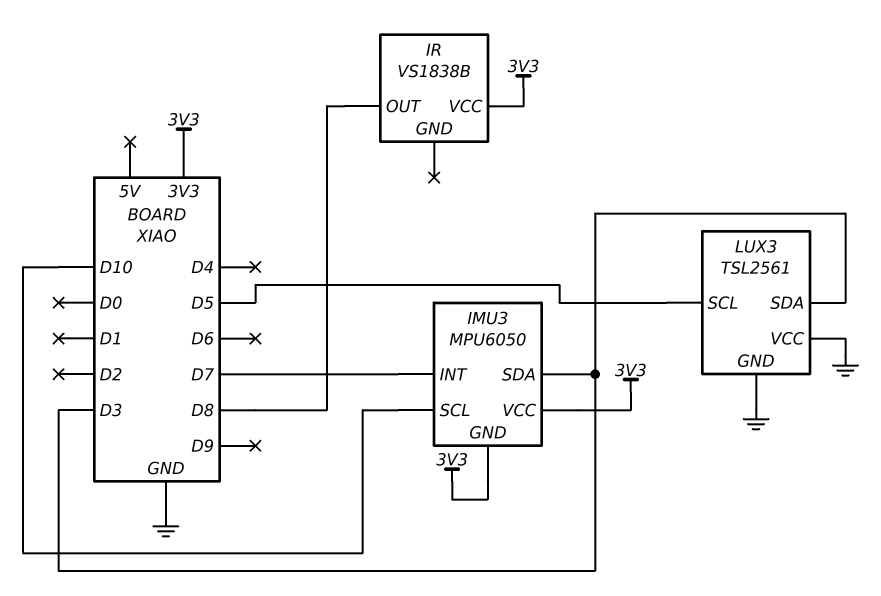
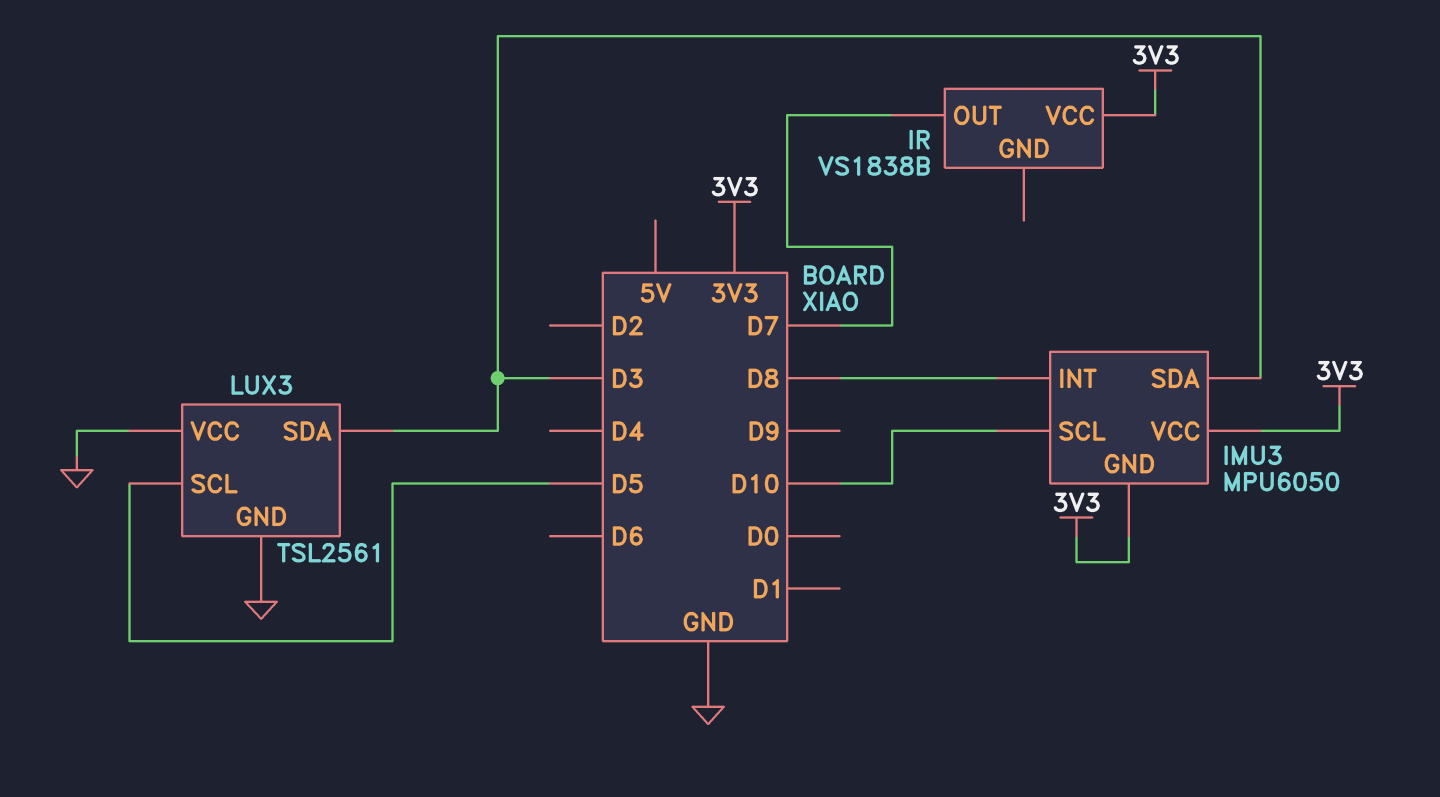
IMU3 pin INT: D7 -> D8
IR pin OUT: D8 -> D7

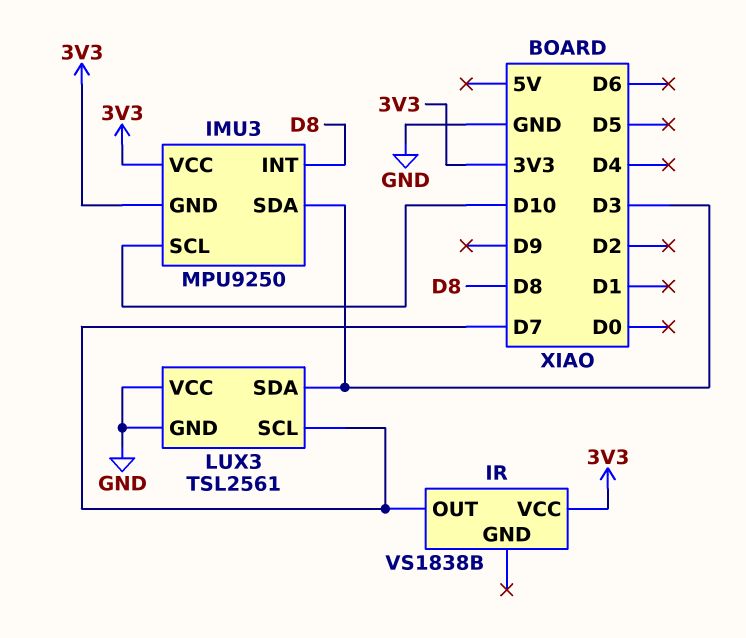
IMU3: MPU6050 -> MPU9250
LUX3 pin SCL: D5 -> D7

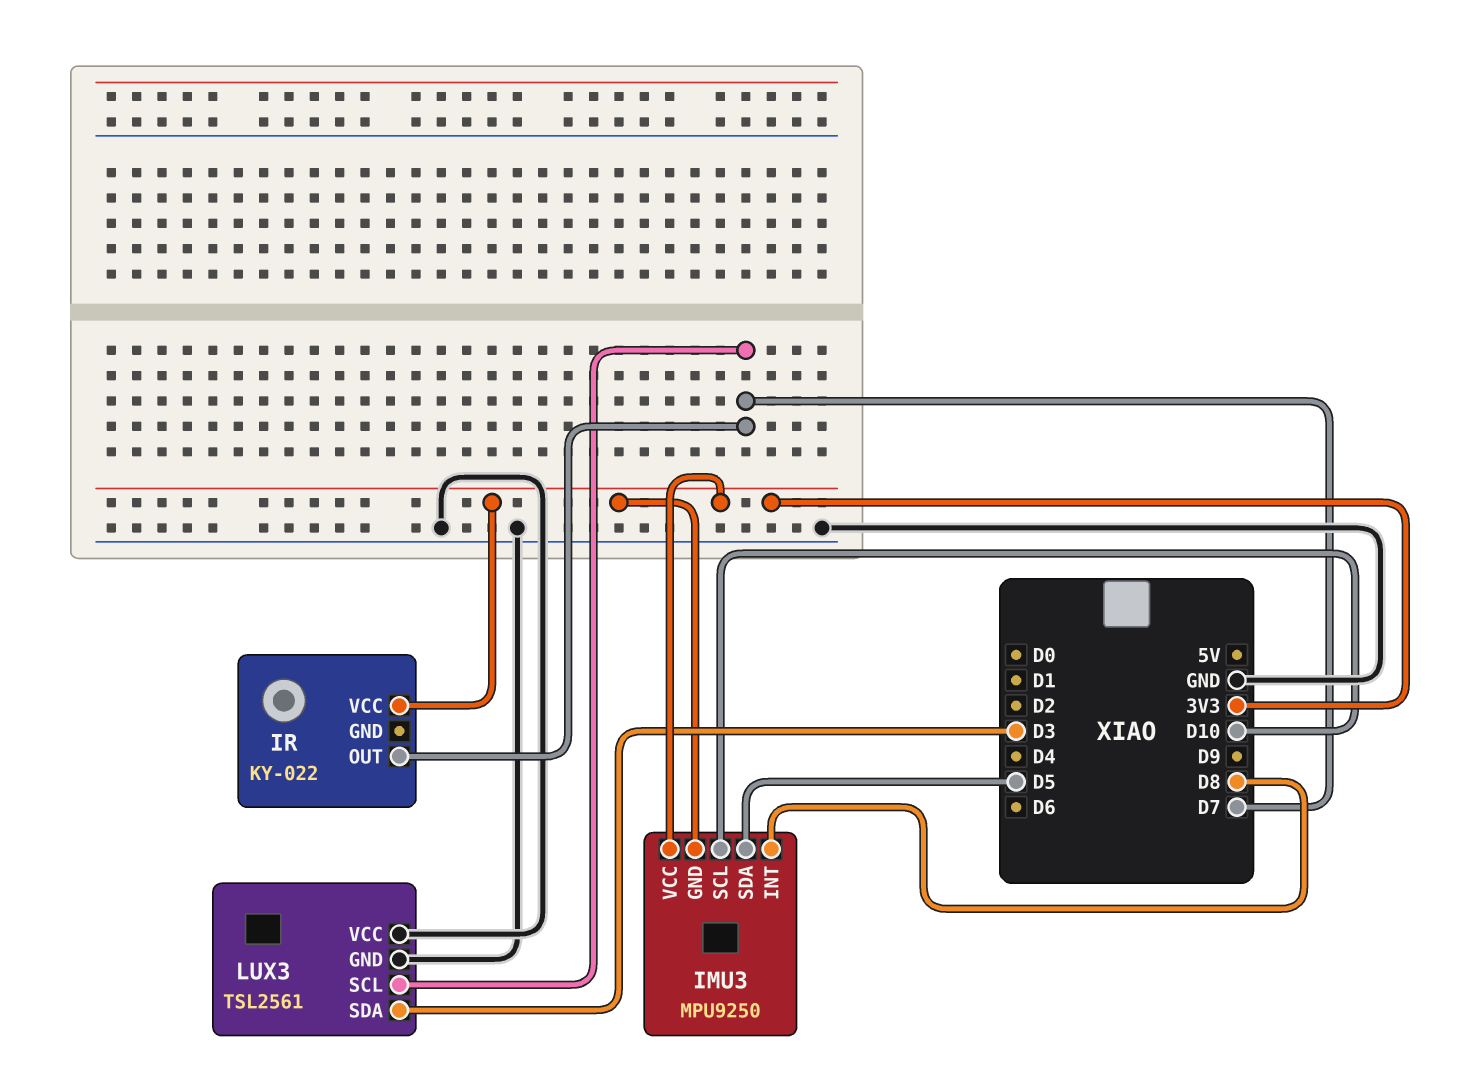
IMU3 pin SDA: D3 -> D5
IR: VS1838B -> KY-022

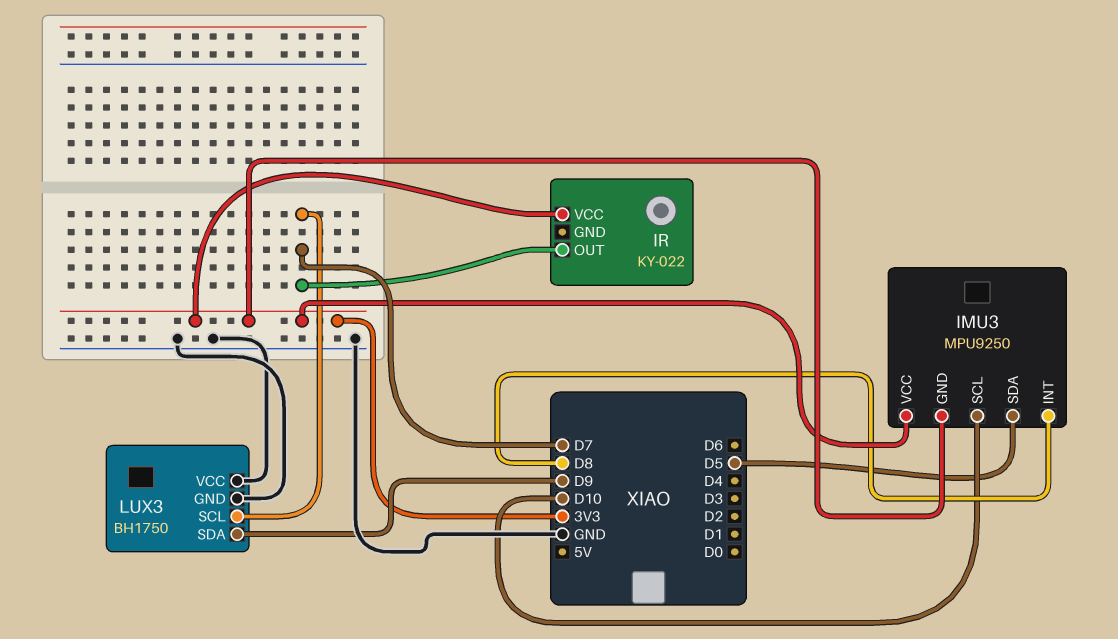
LUX3: TSL2561 -> BH1750
LUX3 pin SDA: D3 -> D9

